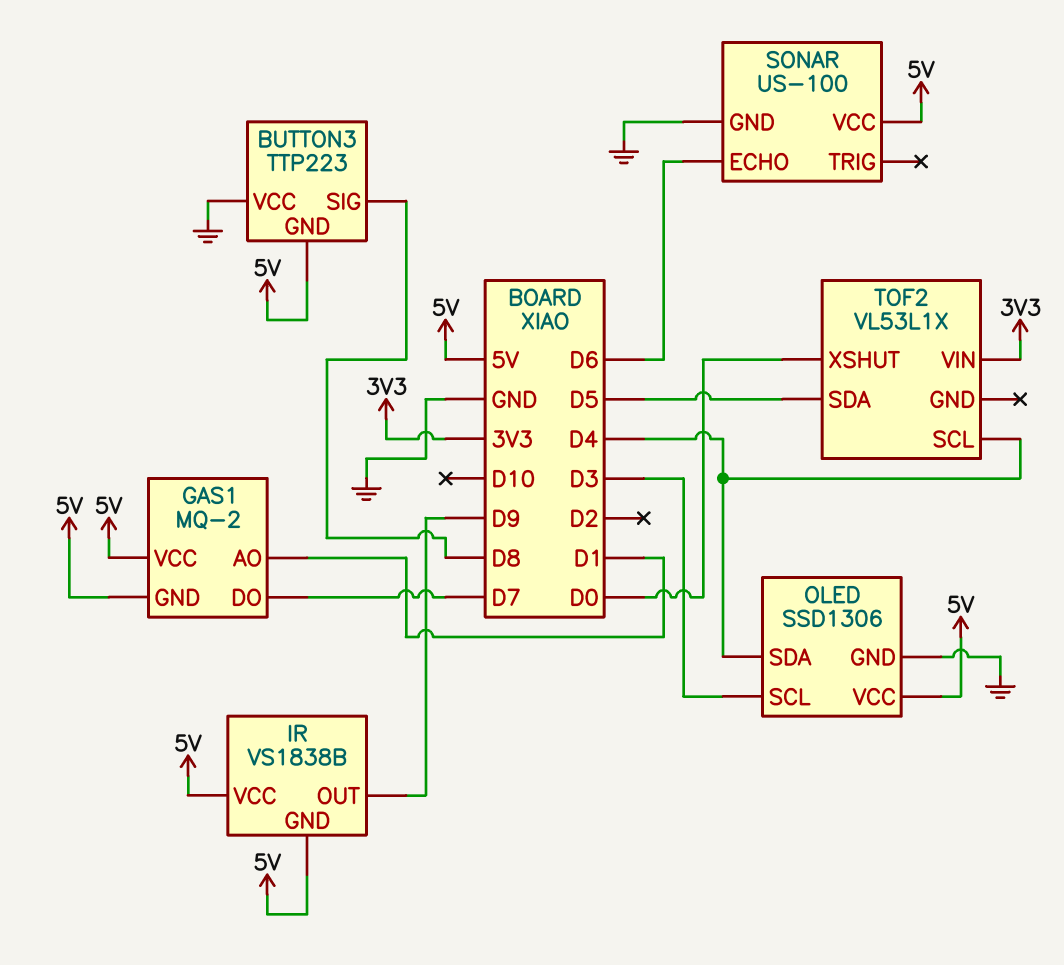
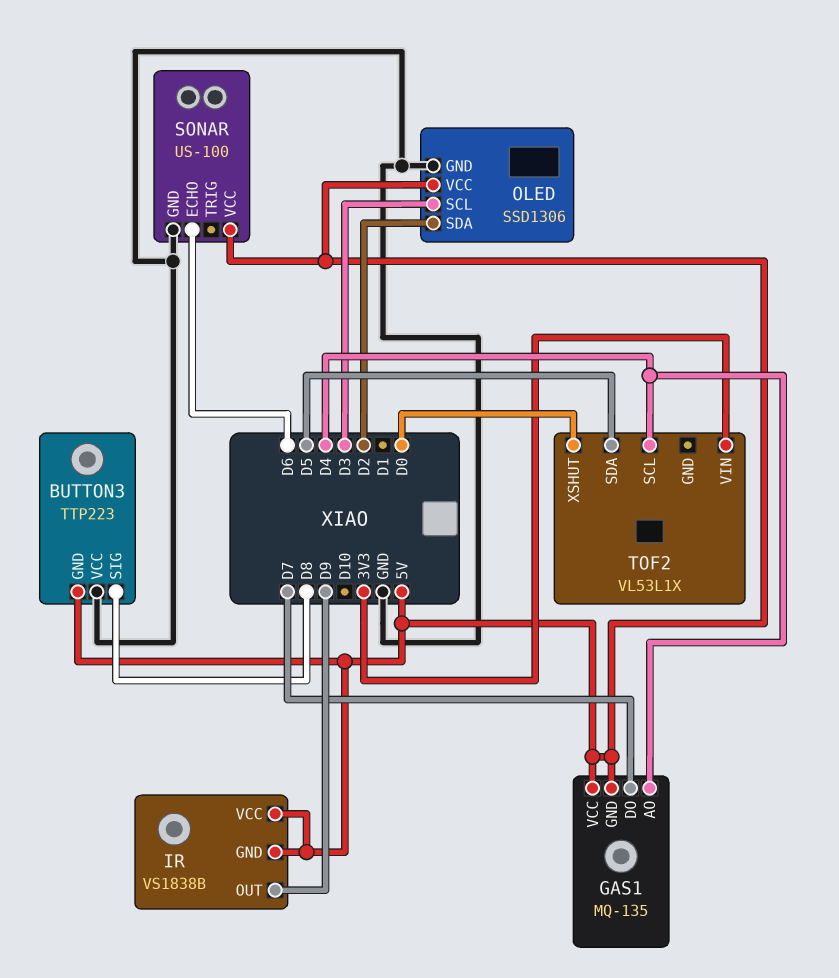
GAS1: MQ-2 -> MQ-135
GAS1 pin AO: D1 -> D4
OLED pin SDA: D4 -> D2

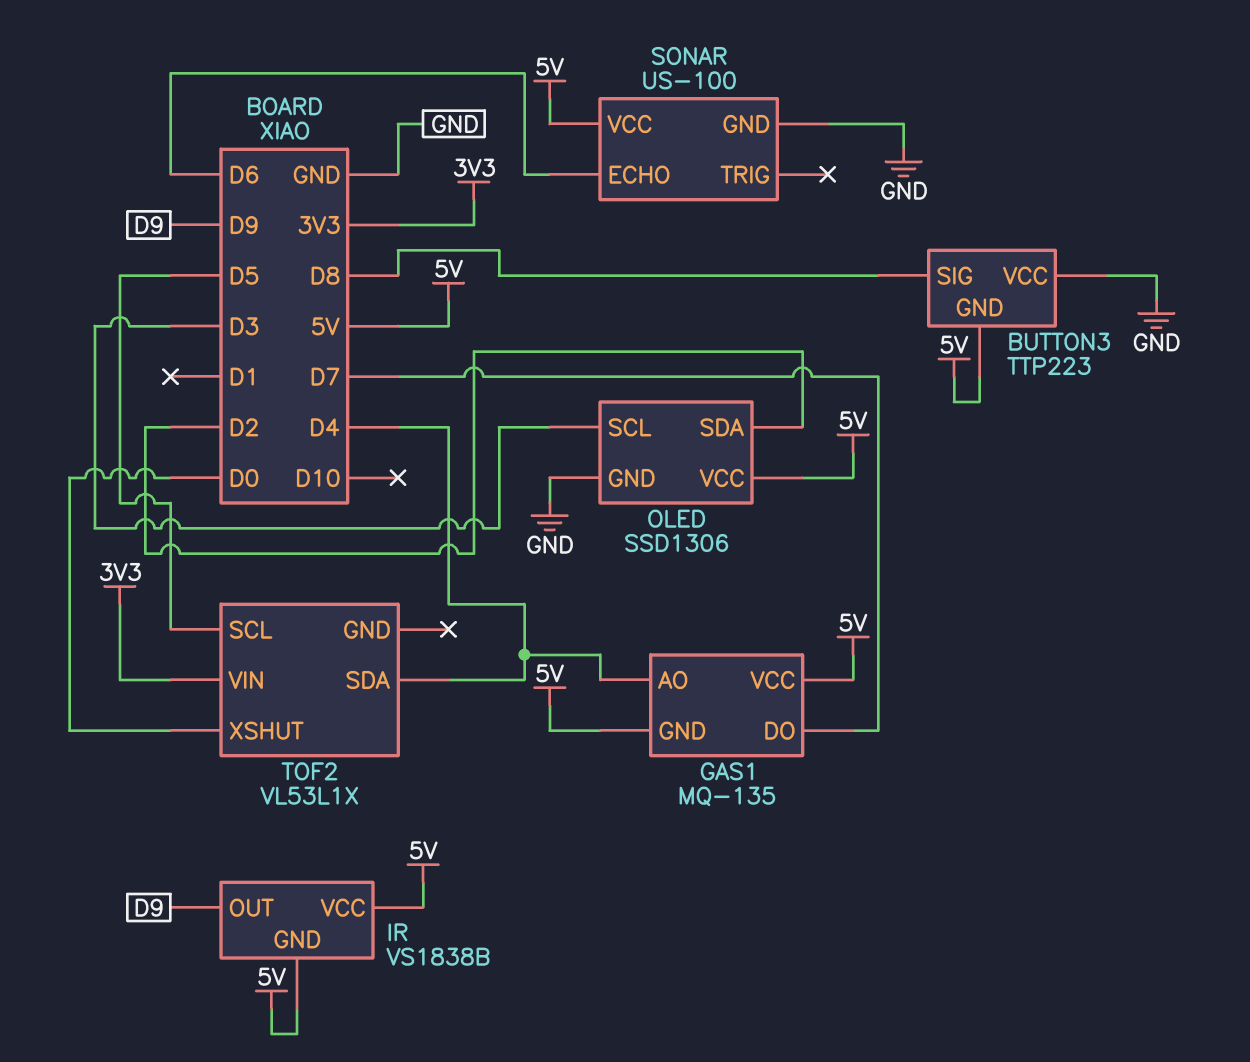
TOF2 pin SCL: D4 -> D5
TOF2 pin SDA: D5 -> D4

